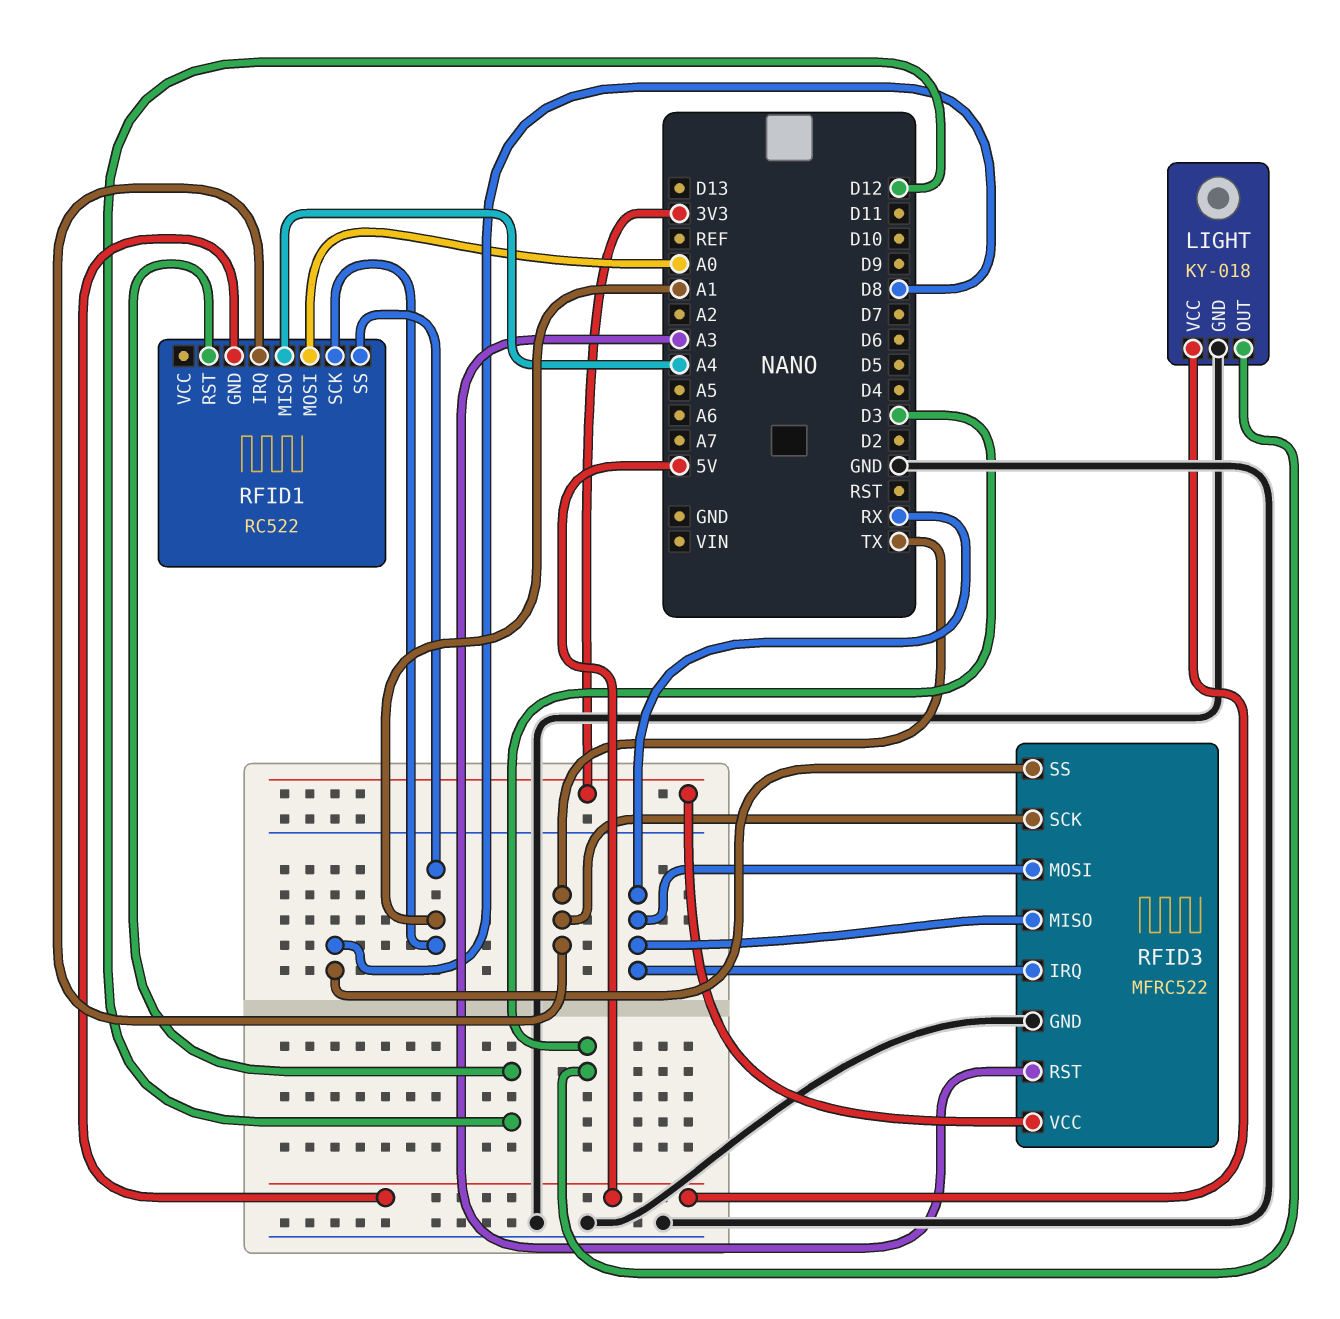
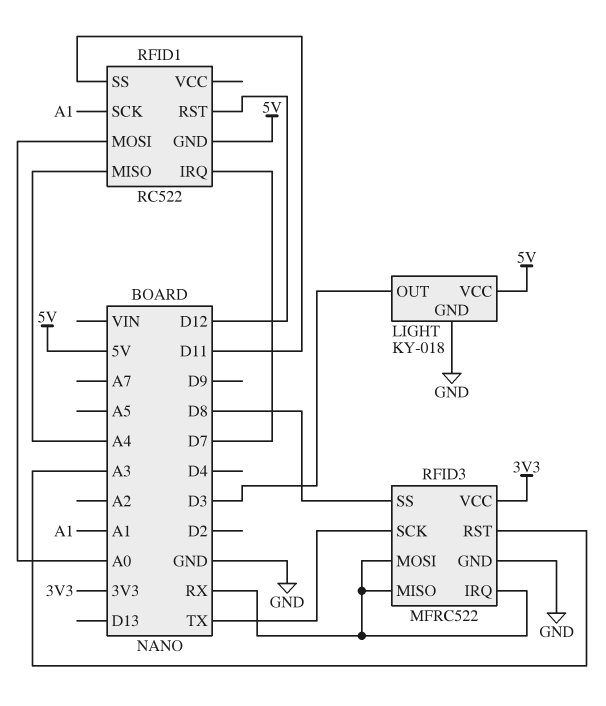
RFID1 pin IRQ: TX -> D7
RFID1 pin SS: A1 -> D11

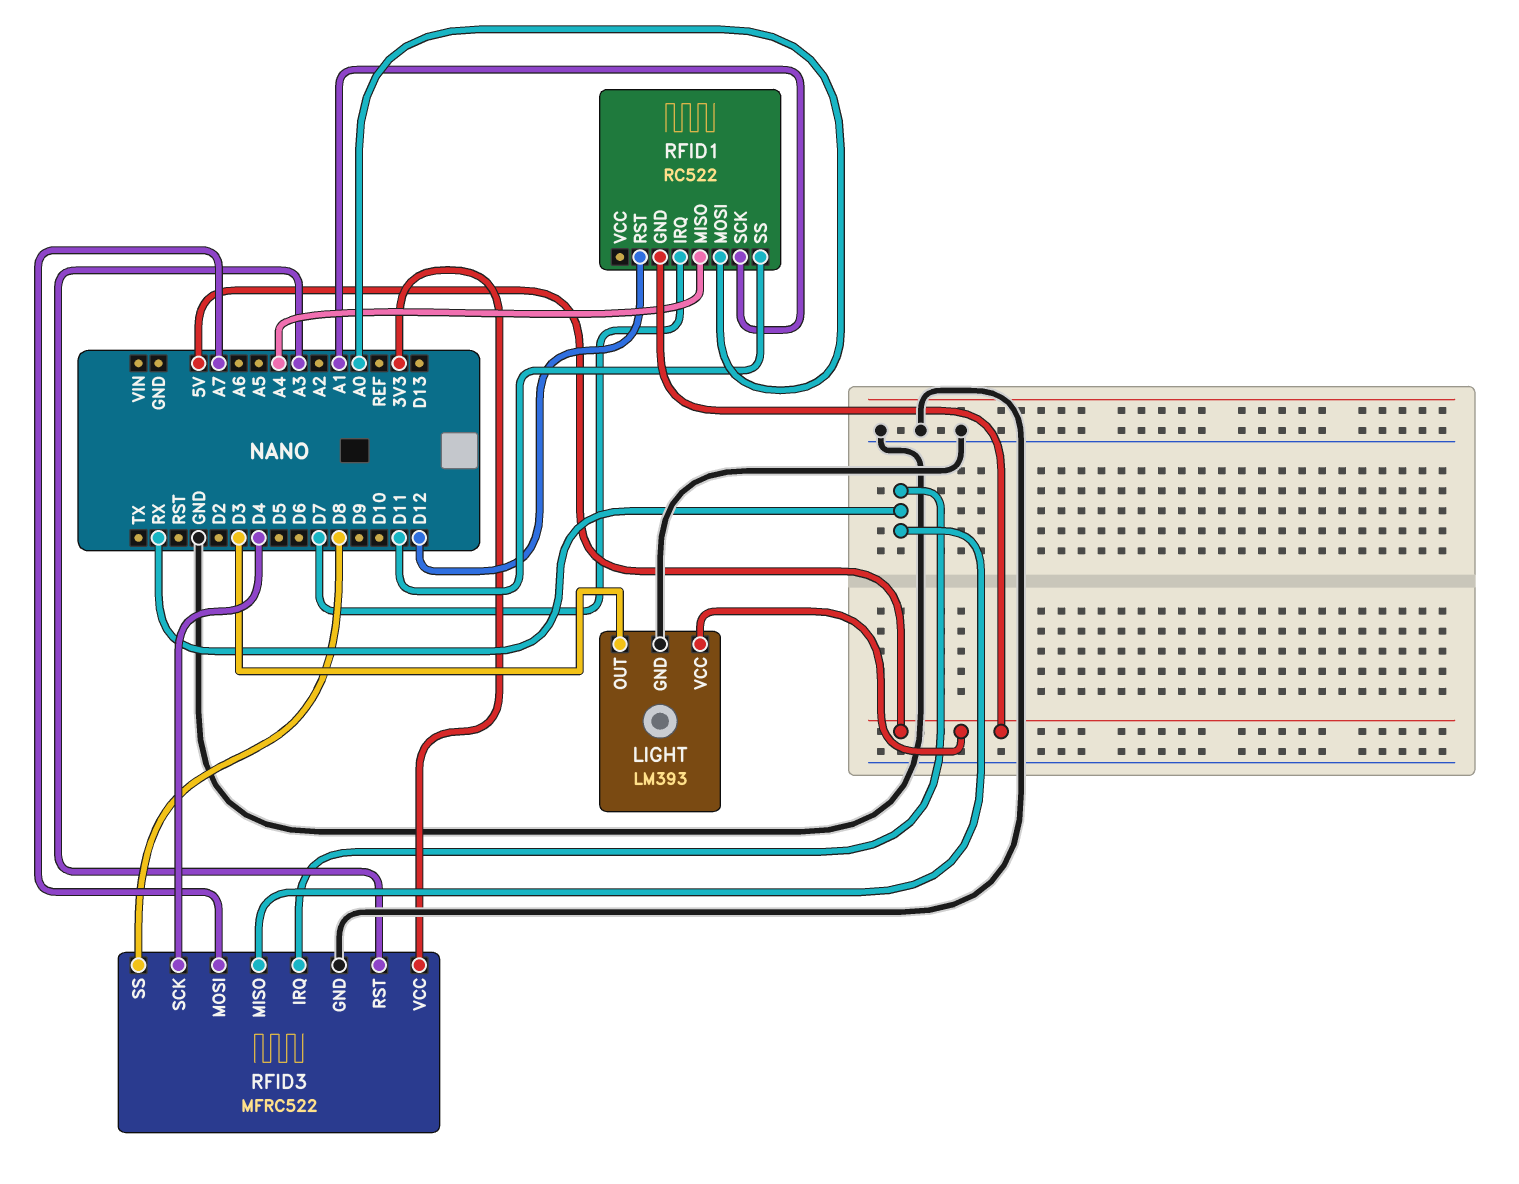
LIGHT: KY-018 -> LM393
RFID3 pin MOSI: RX -> A7
RFID3 pin SCK: TX -> D4

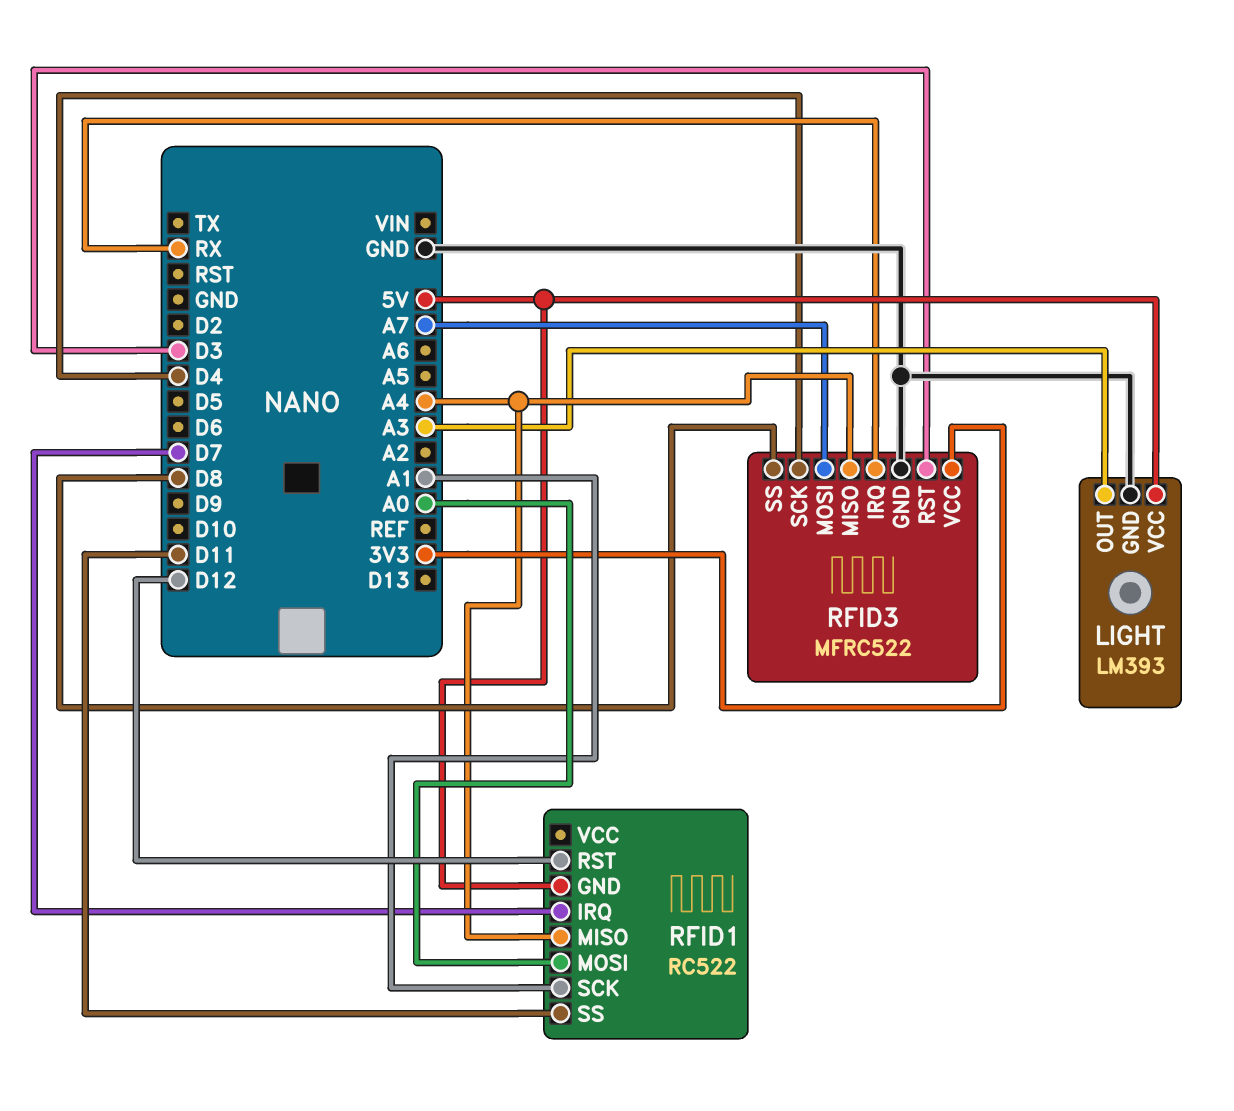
LIGHT pin OUT: D3 -> A3
RFID3 pin MISO: RX -> A4
RFID3 pin RST: A3 -> D3

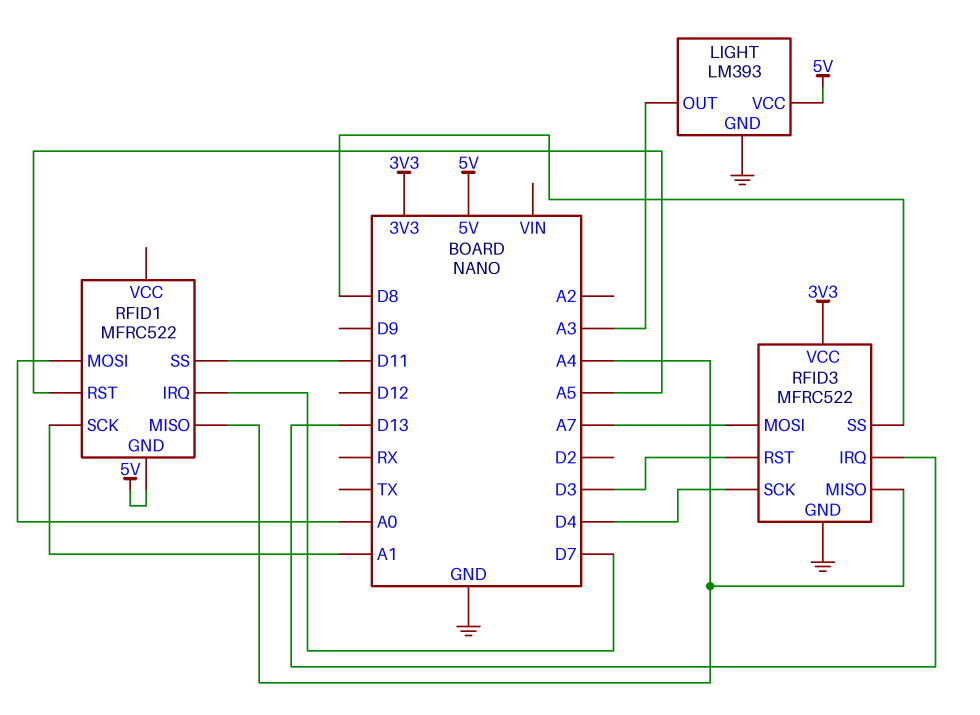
RFID1: RC522 -> MFRC522
RFID1 pin RST: D12 -> A5
RFID3 pin IRQ: RX -> D13

